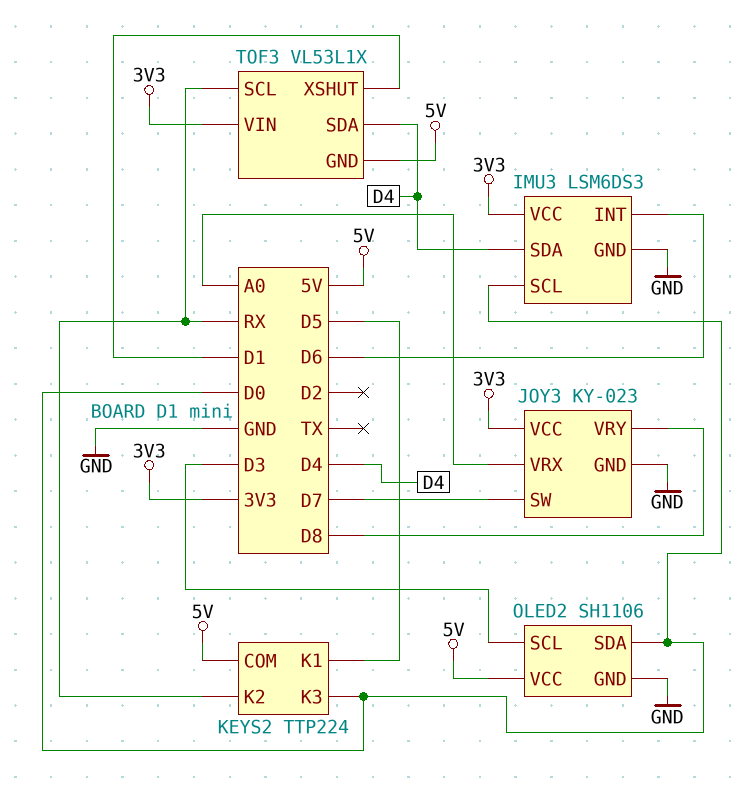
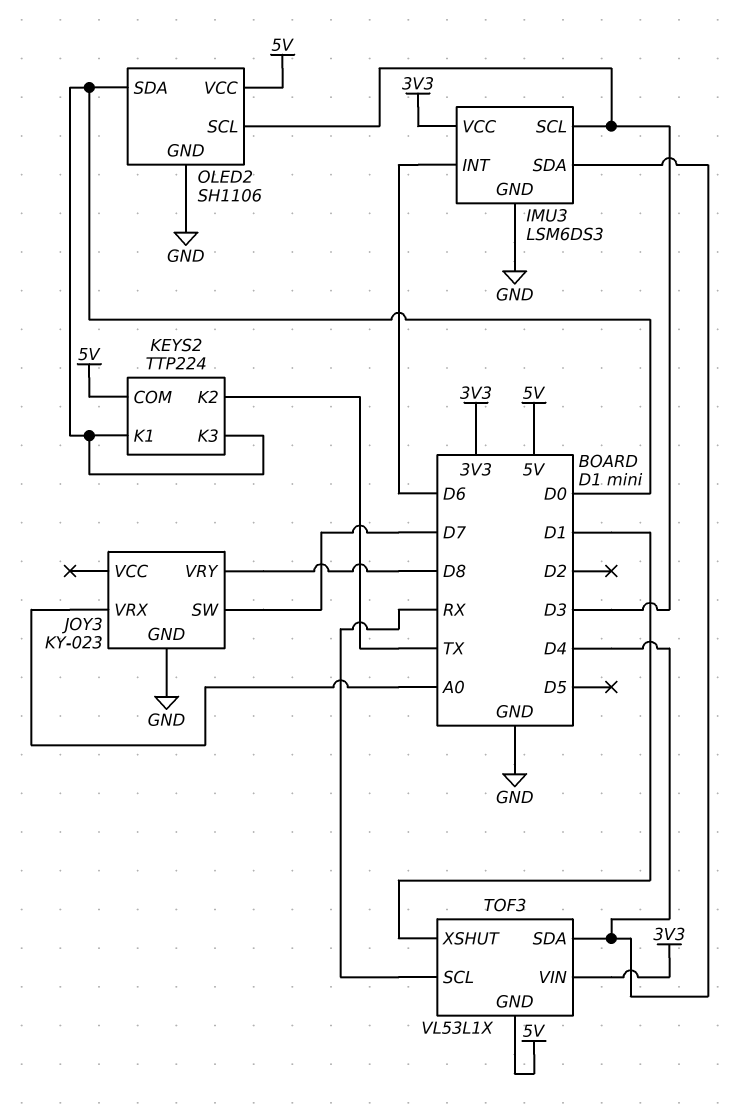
IMU3 pin SCL: D0 -> D3
JOY3 pin VCC: 3V3 -> none
KEYS2 pin K1: D5 -> D0
KEYS2 pin K2: RX -> TX

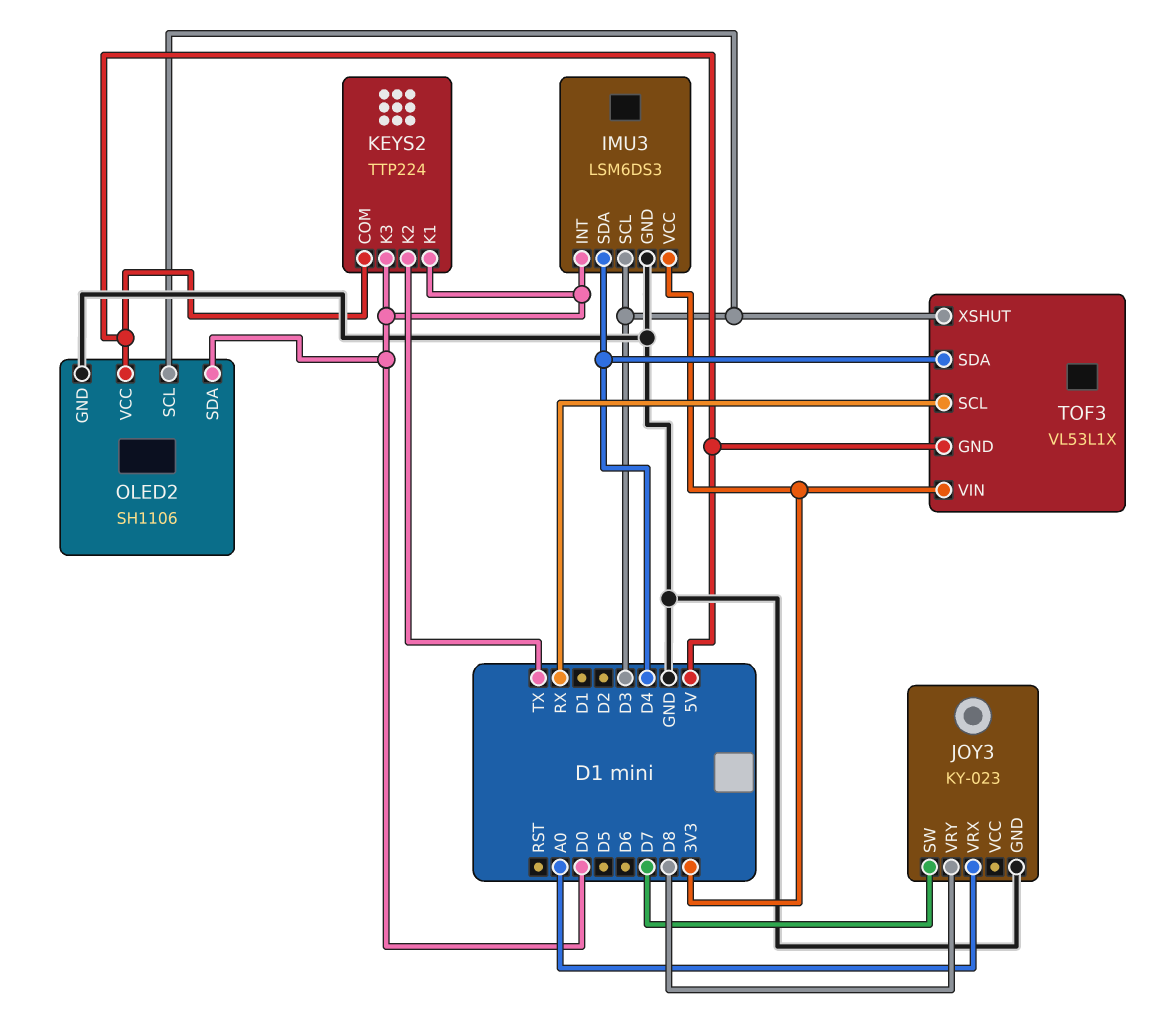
IMU3 pin INT: D6 -> D0
TOF3 pin XSHUT: D1 -> D3

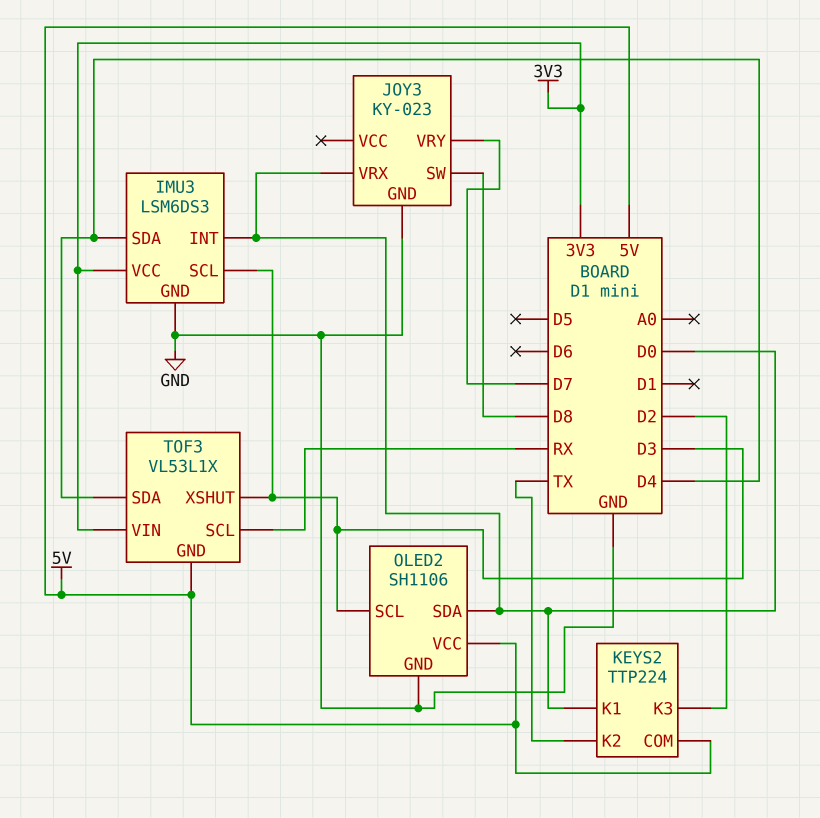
JOY3 pin SW: D7 -> D8
JOY3 pin VRX: A0 -> D0
JOY3 pin VRY: D8 -> D7
KEYS2 pin K3: D0 -> D2

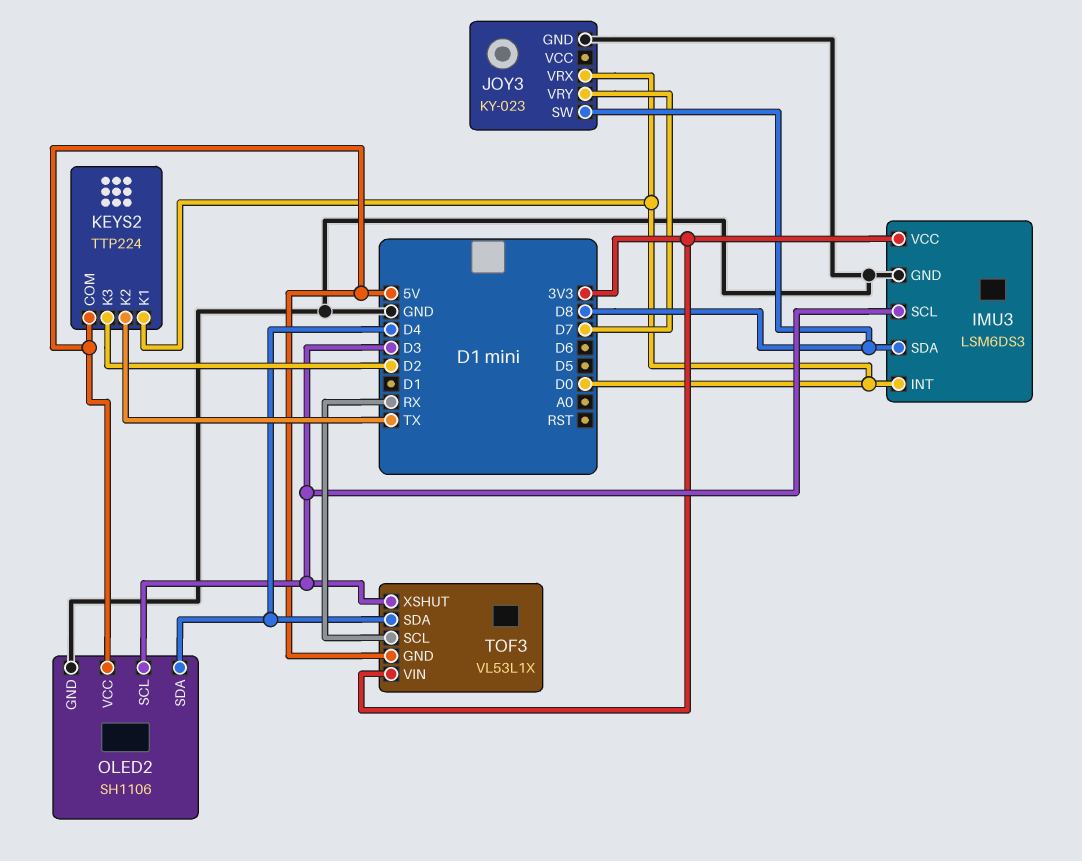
IMU3 pin SDA: D4 -> D8
OLED2 pin SDA: D0 -> D4

